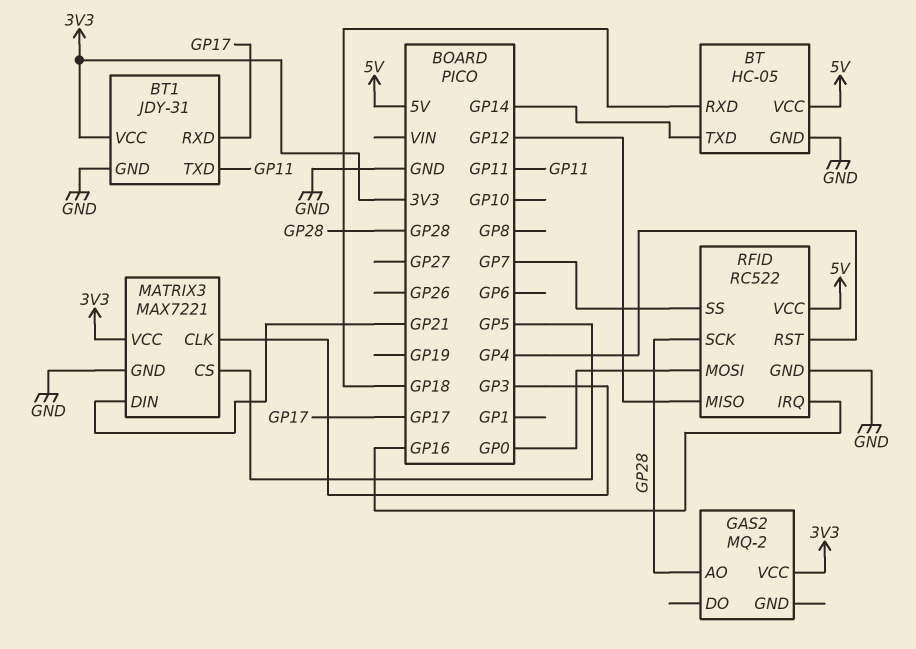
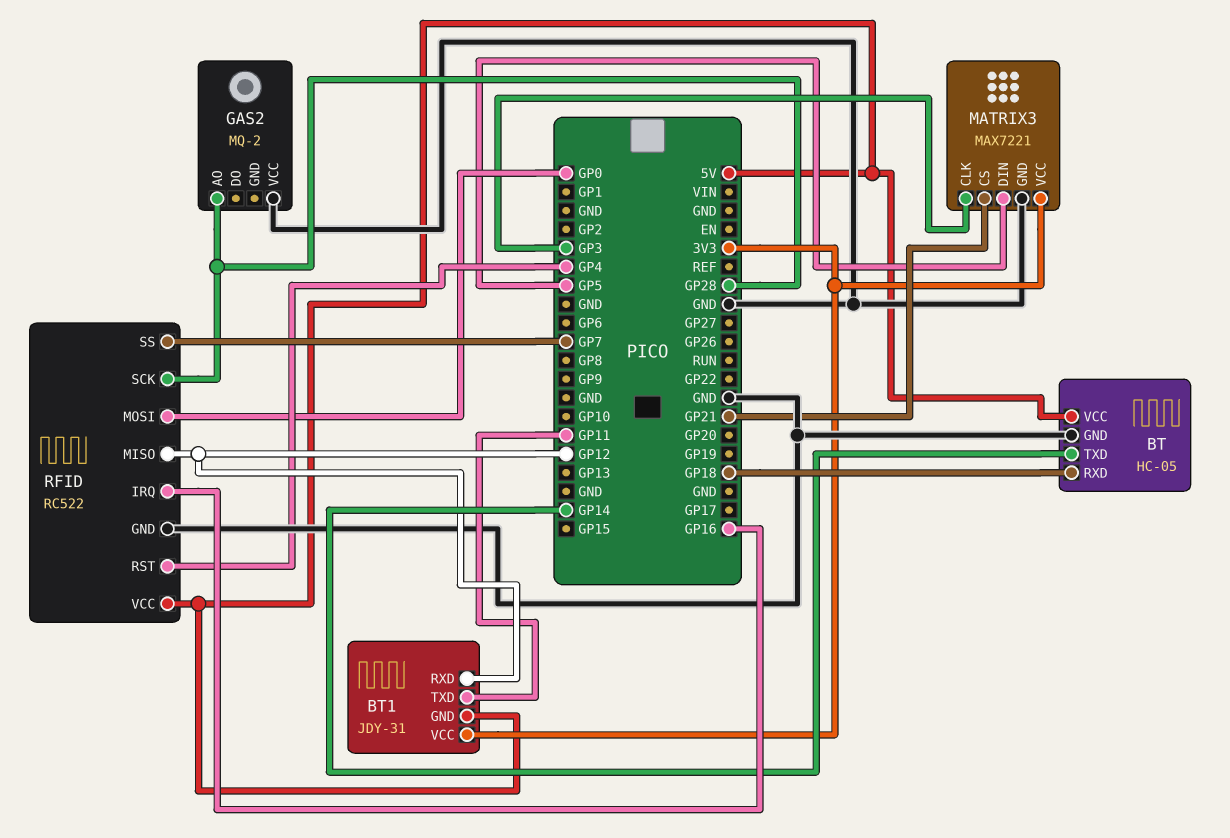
BT1 pin GND: GND -> 5V
BT1 pin RXD: GP17 -> GP12
GAS2 pin VCC: 3V3 -> GND
MATRIX3 pin CS: GP5 -> GP21
MATRIX3 pin DIN: GP21 -> GP5

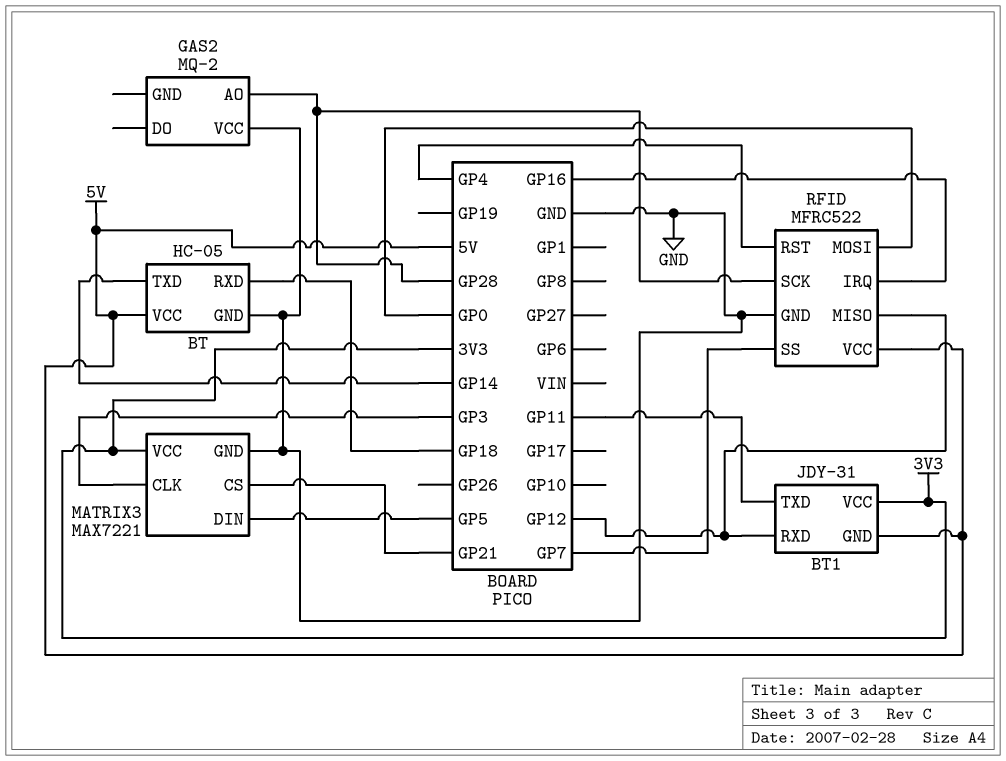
RFID: RC522 -> MFRC522

